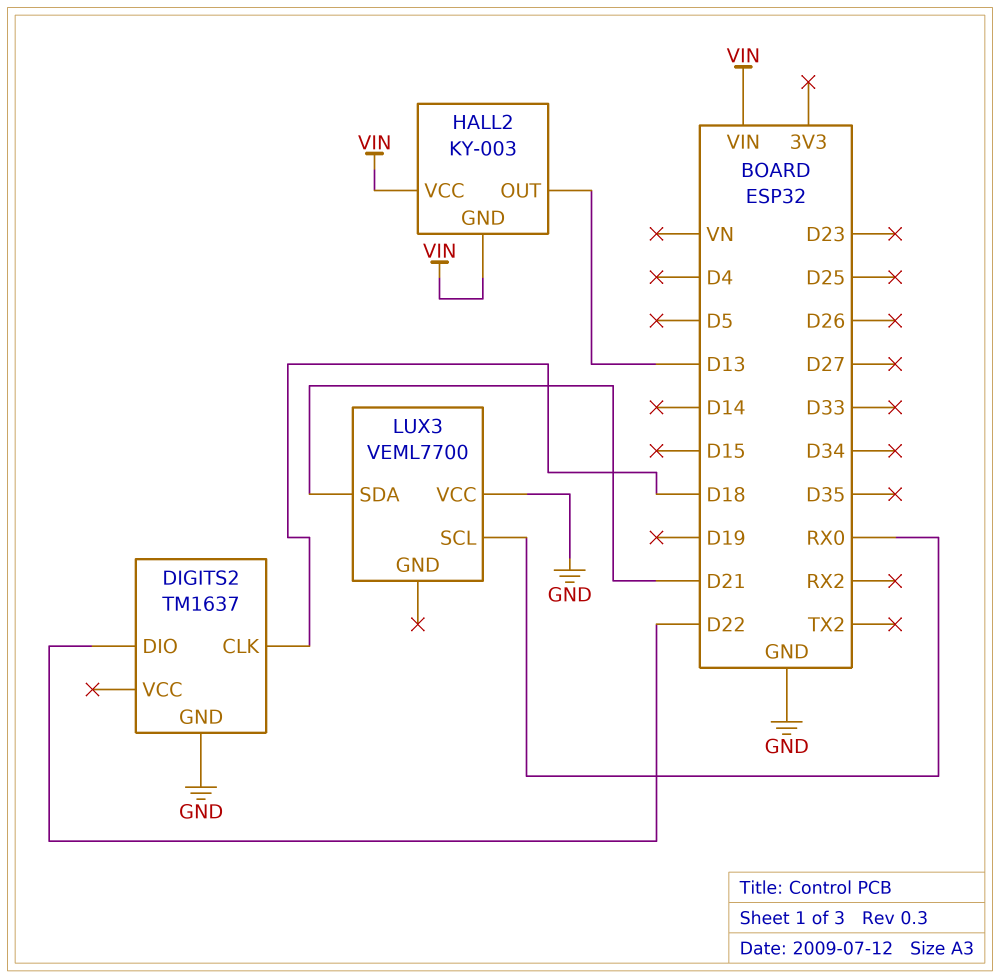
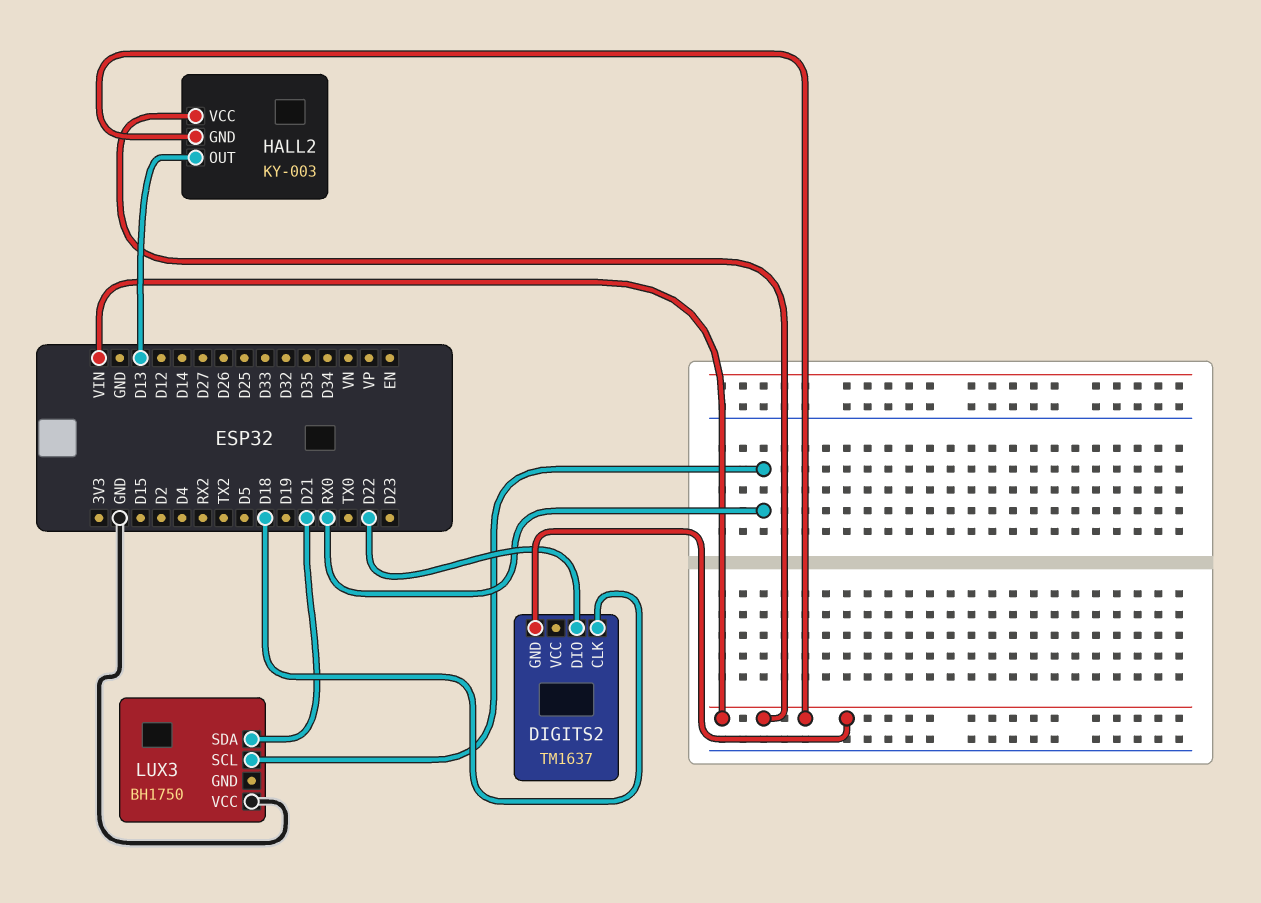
DIGITS2 pin GND: GND -> VIN
LUX3: VEML7700 -> BH1750

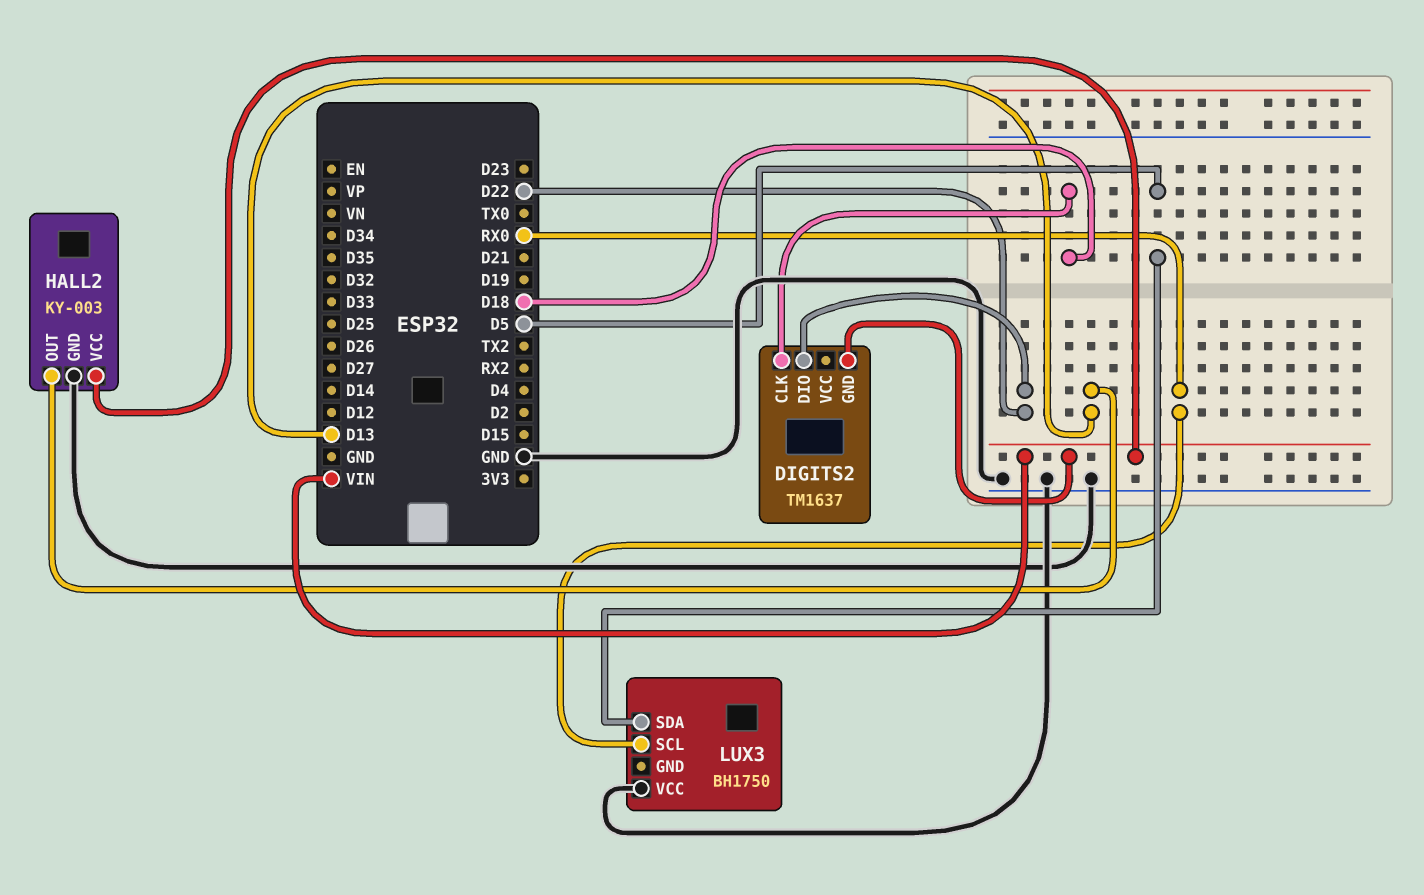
HALL2 pin GND: VIN -> GND
LUX3 pin SDA: D21 -> D5

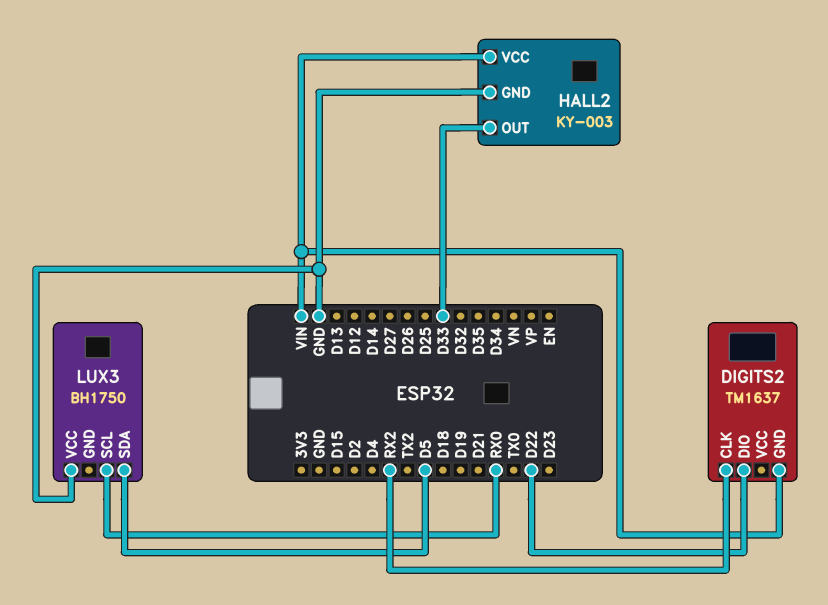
DIGITS2 pin CLK: D18 -> RX2
HALL2 pin OUT: D13 -> D33

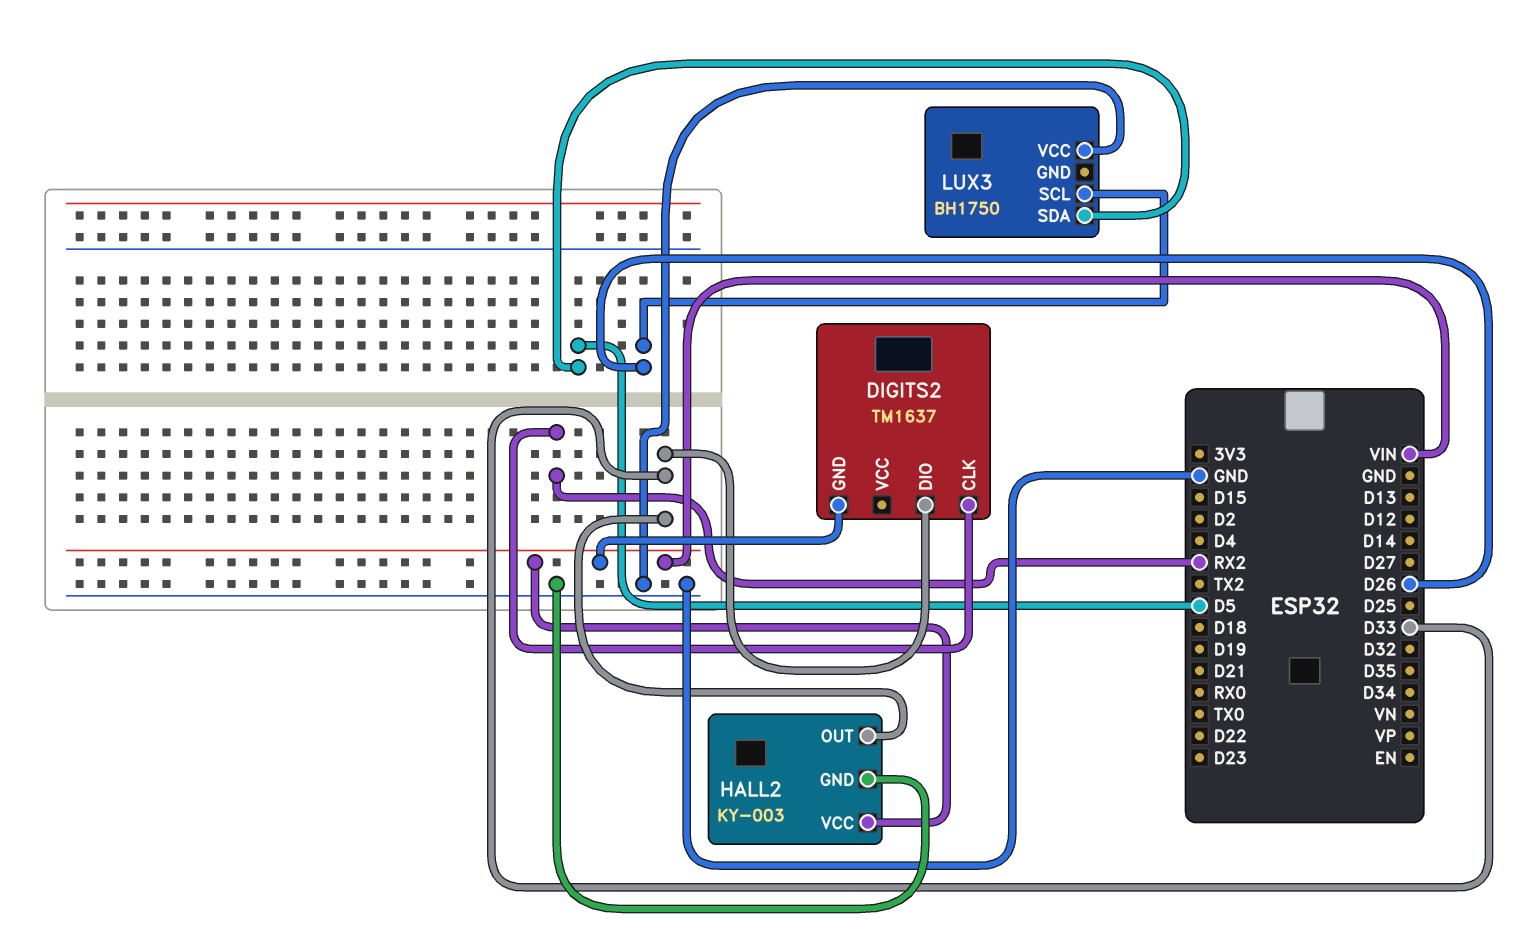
DIGITS2 pin DIO: D22 -> D33
LUX3 pin SCL: RX0 -> D26

